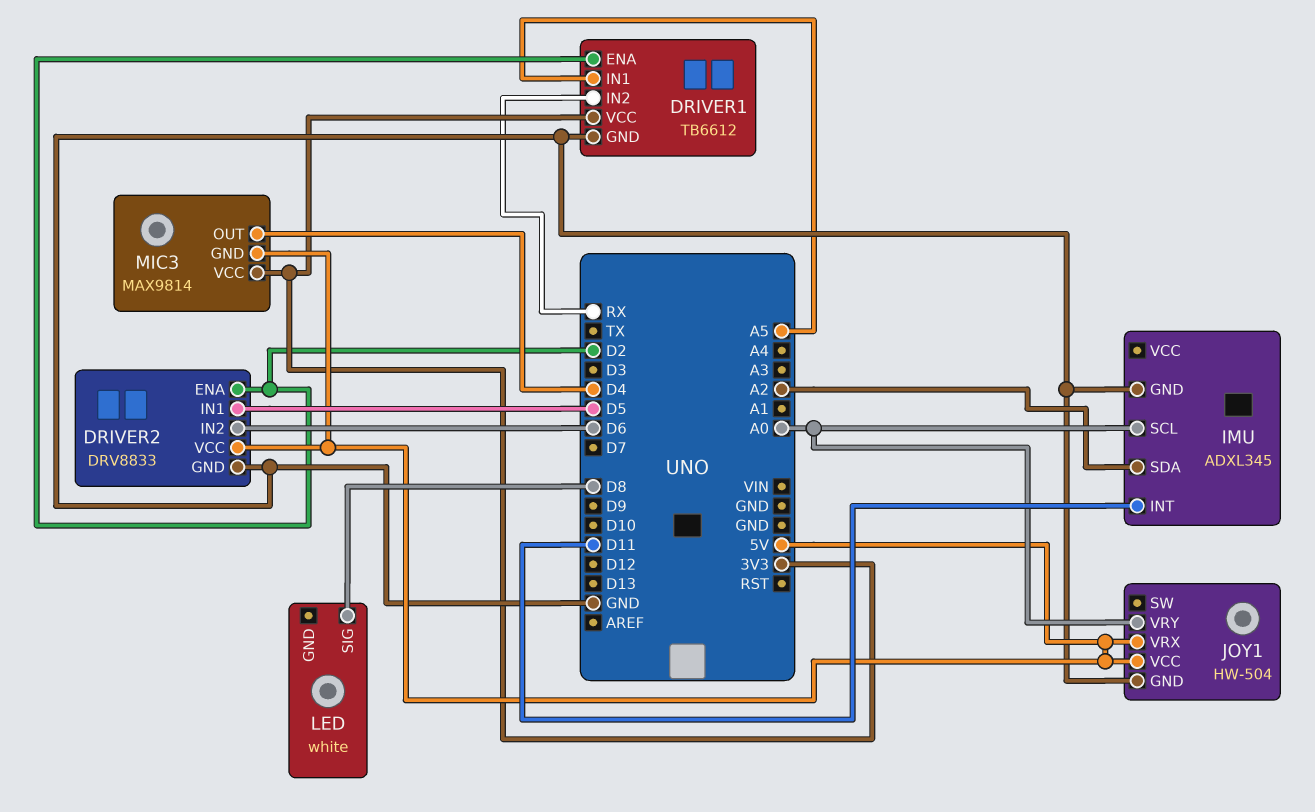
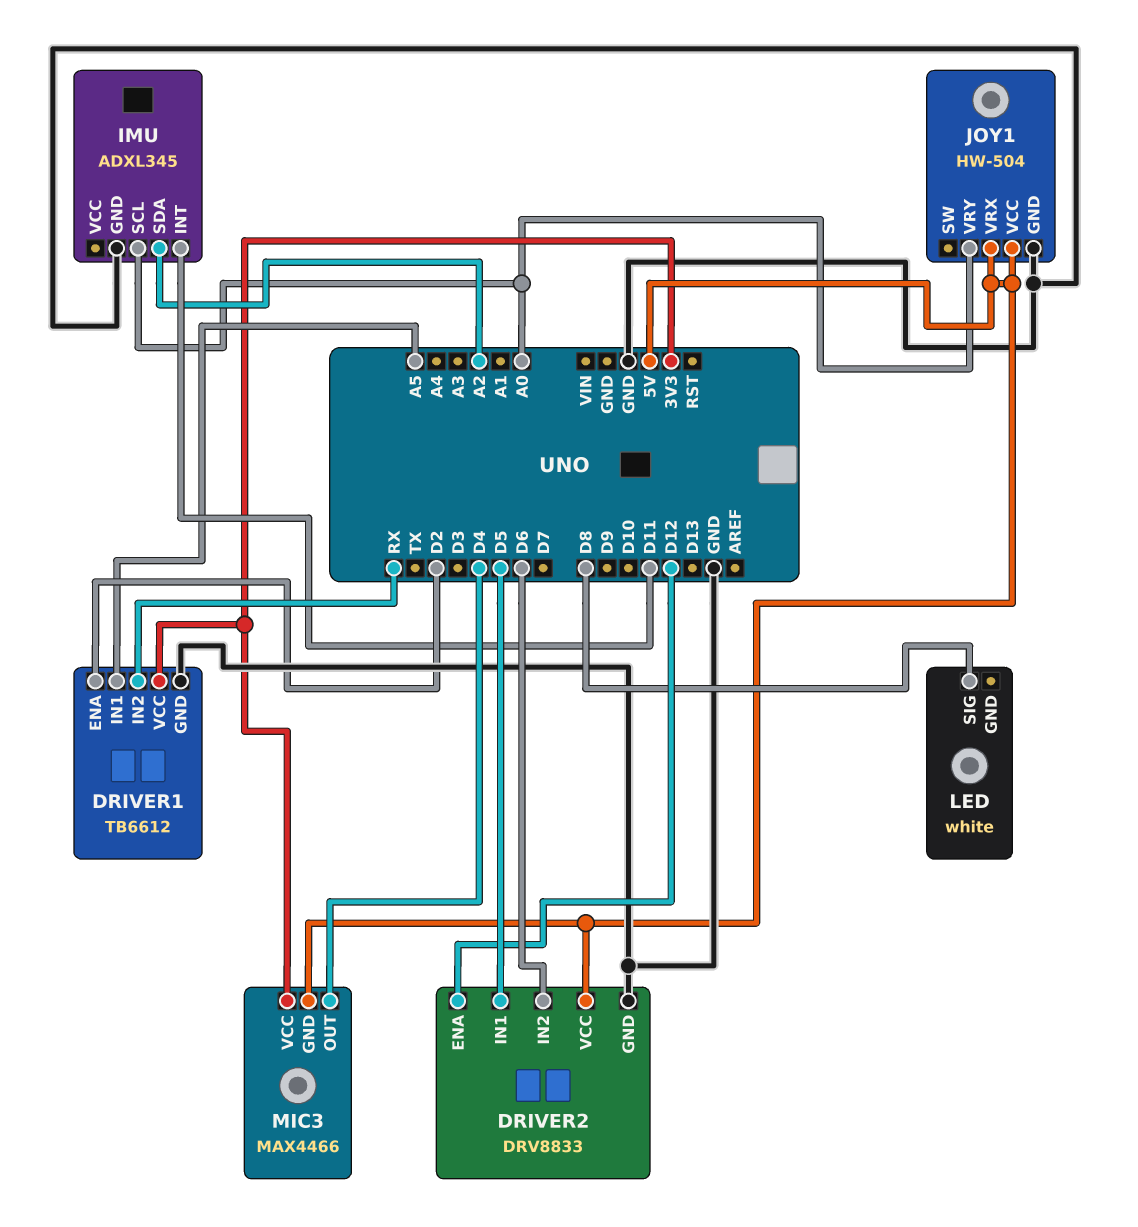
DRIVER2 pin ENA: D2 -> D12
MIC3: MAX9814 -> MAX4466

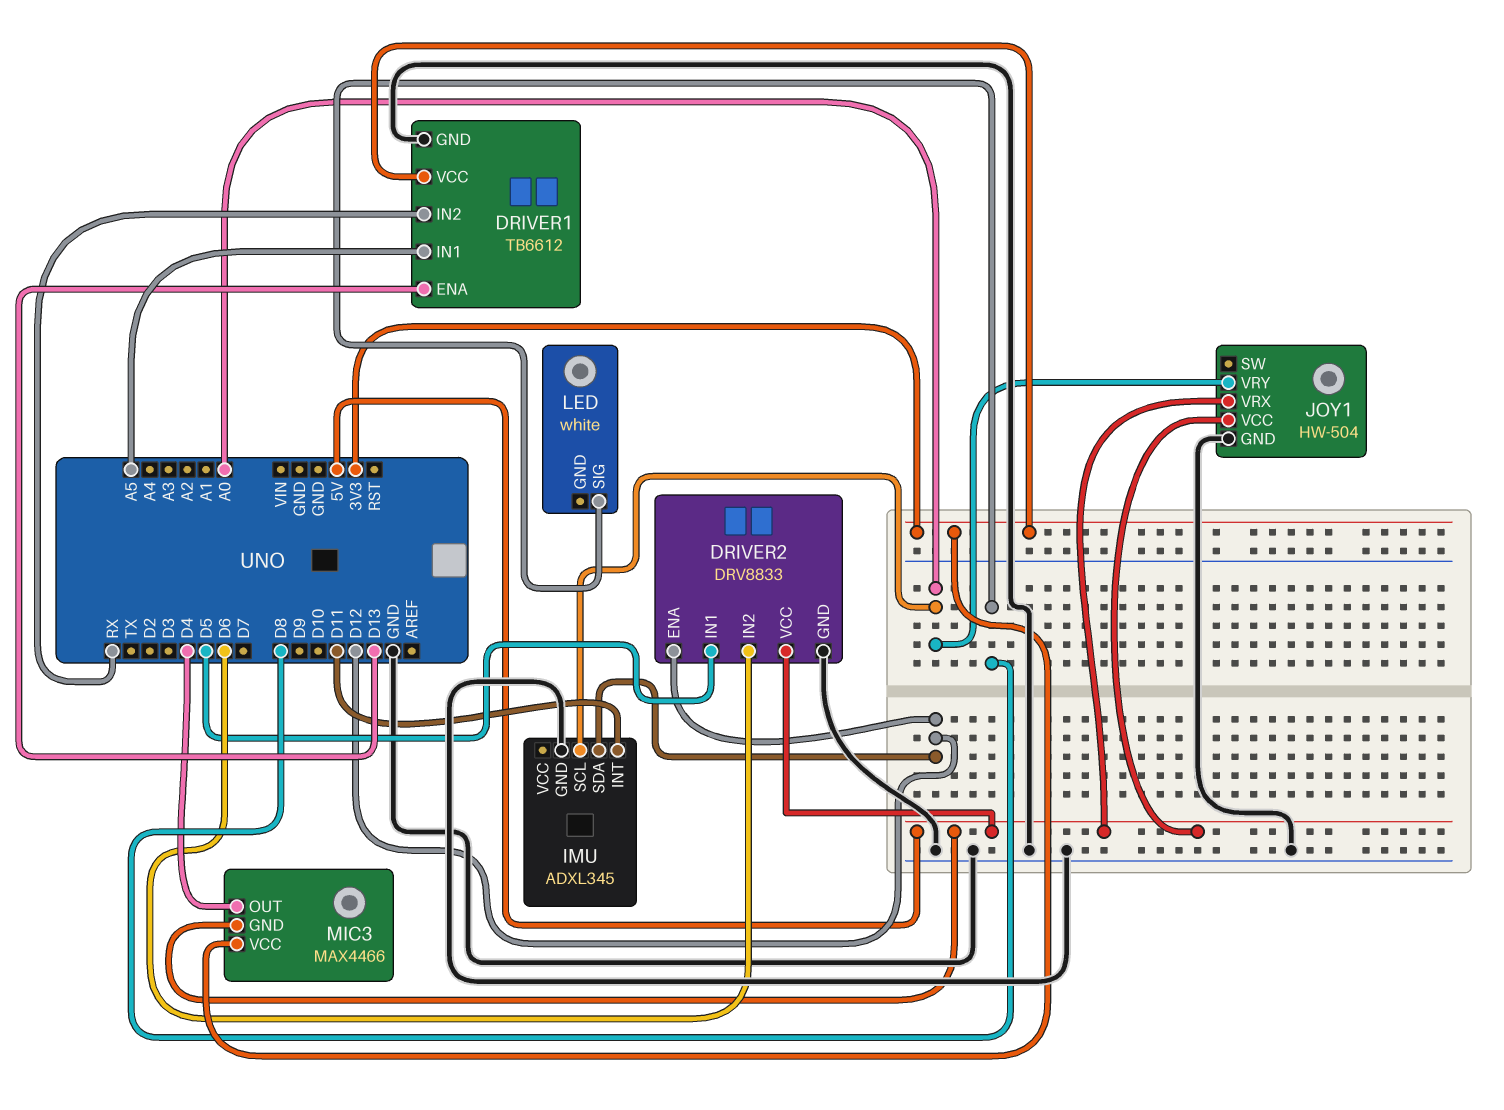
DRIVER1 pin ENA: D2 -> D13
IMU pin SDA: A2 -> D12

